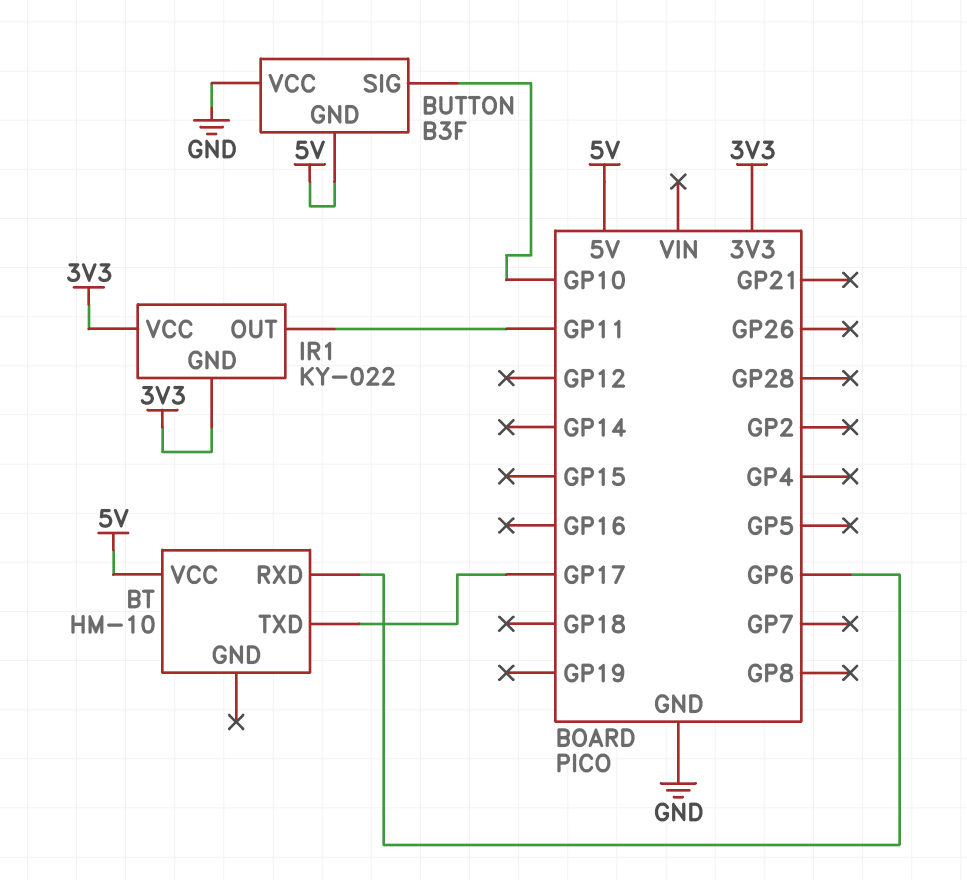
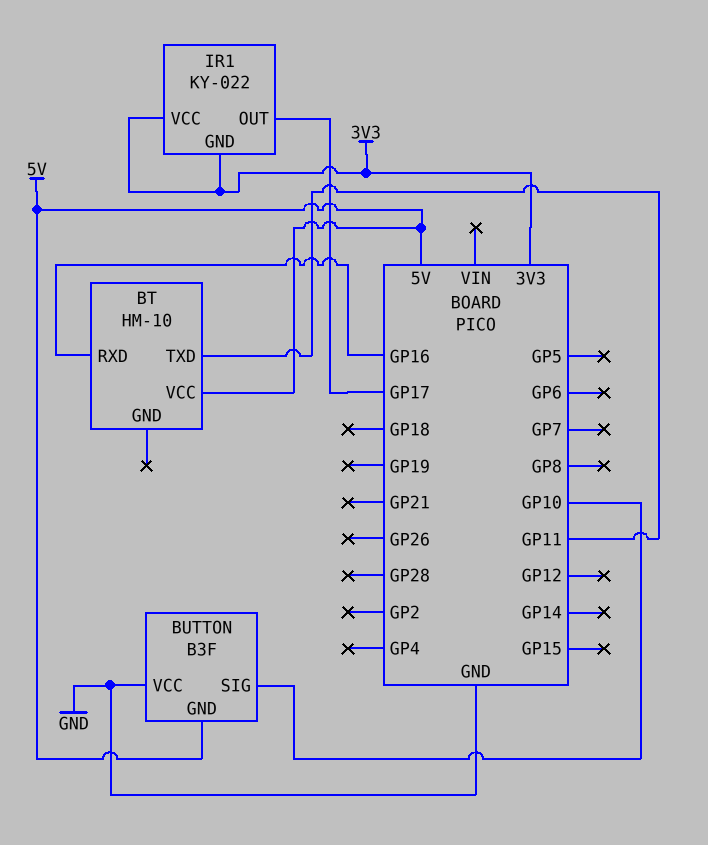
BT pin RXD: GP6 -> GP16
BT pin TXD: GP17 -> GP11
IR1 pin OUT: GP11 -> GP17

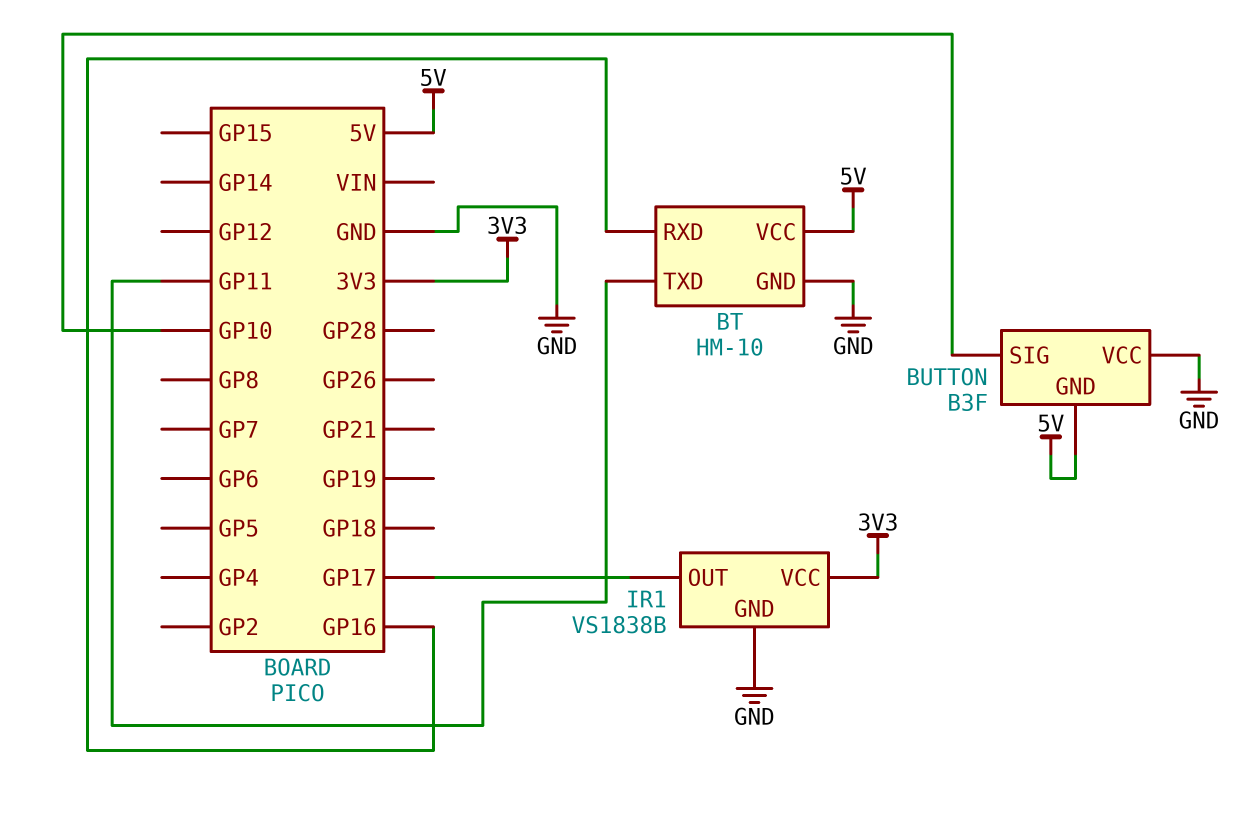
BT pin GND: none -> GND
IR1: KY-022 -> VS1838B
IR1 pin GND: 3V3 -> GND

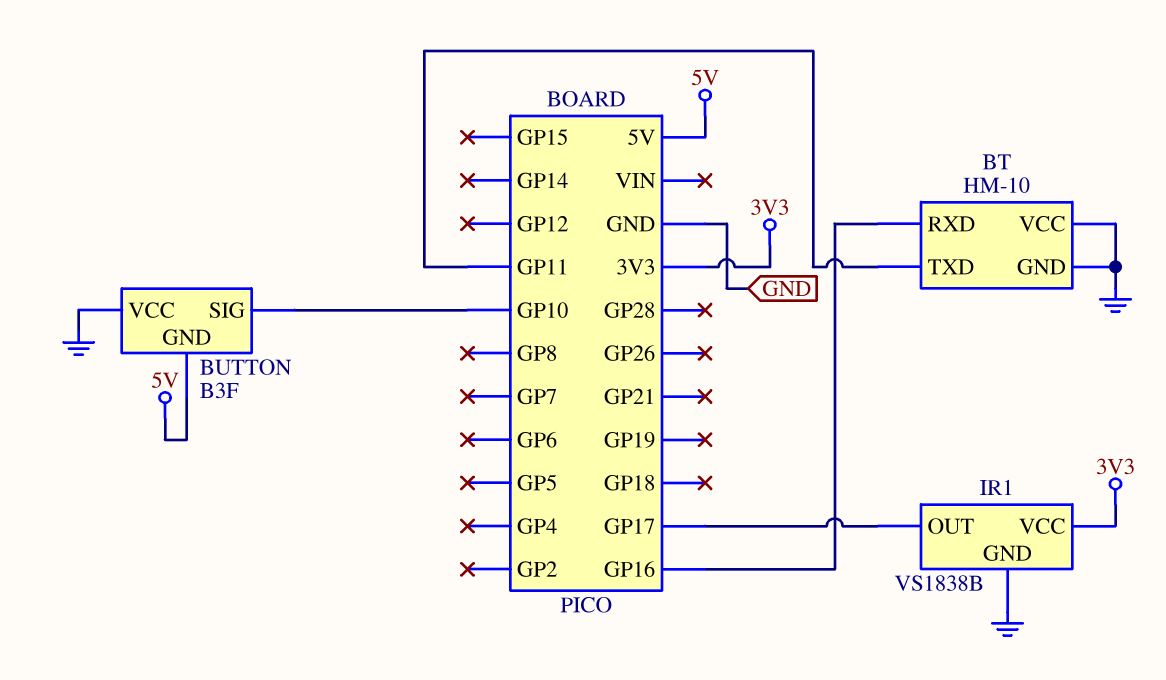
BT pin VCC: 5V -> GND

